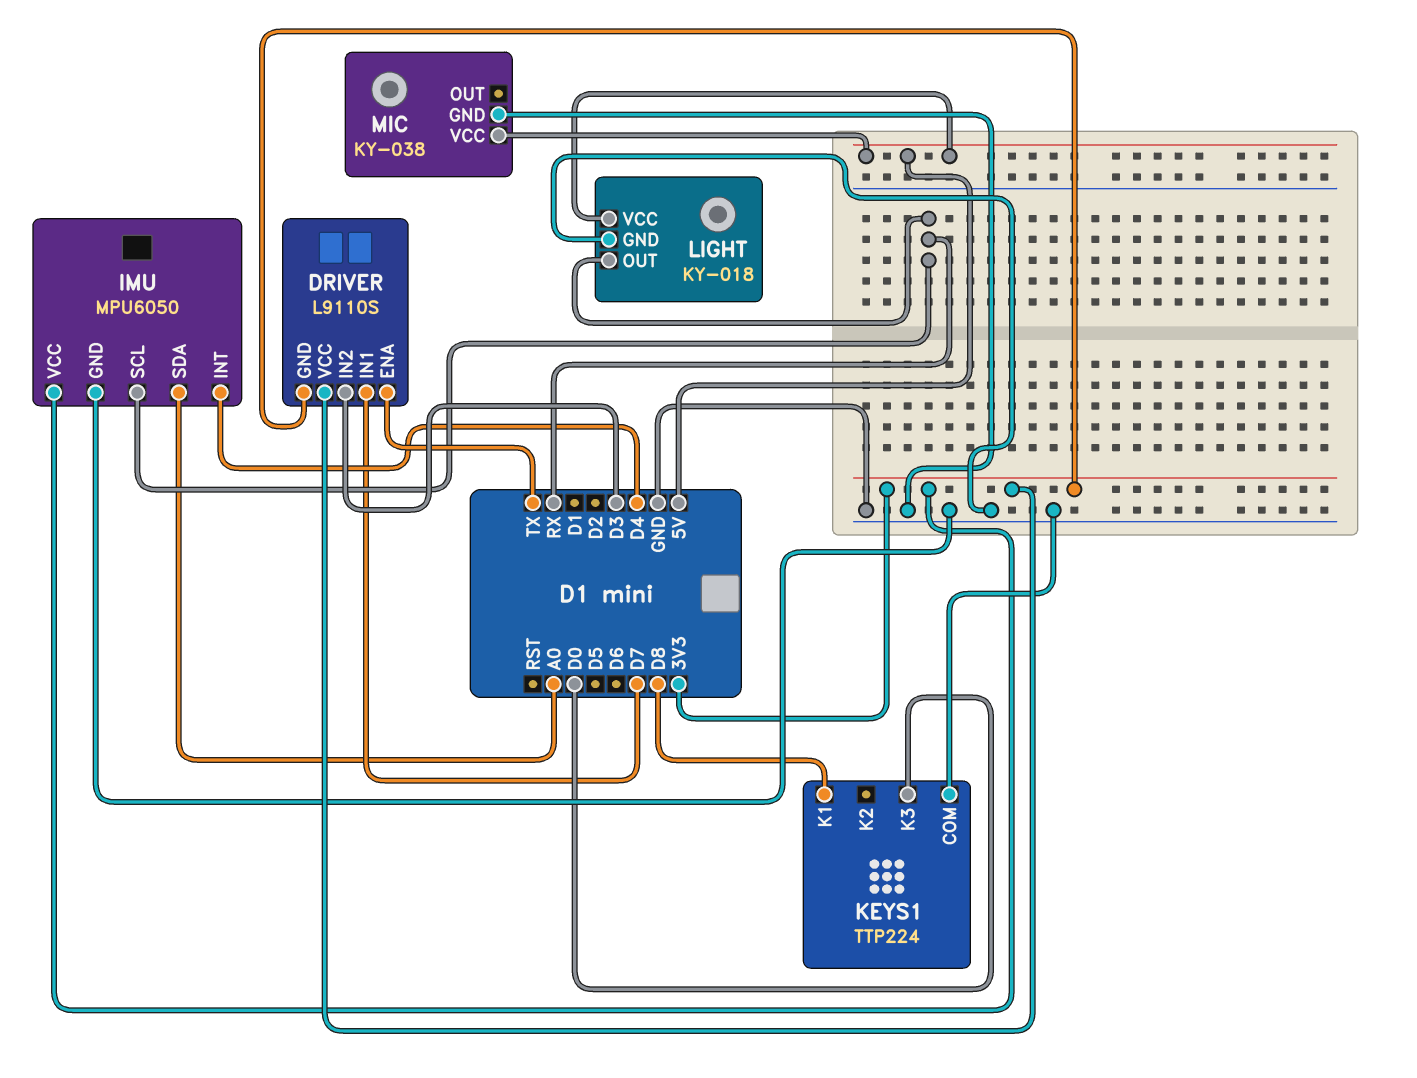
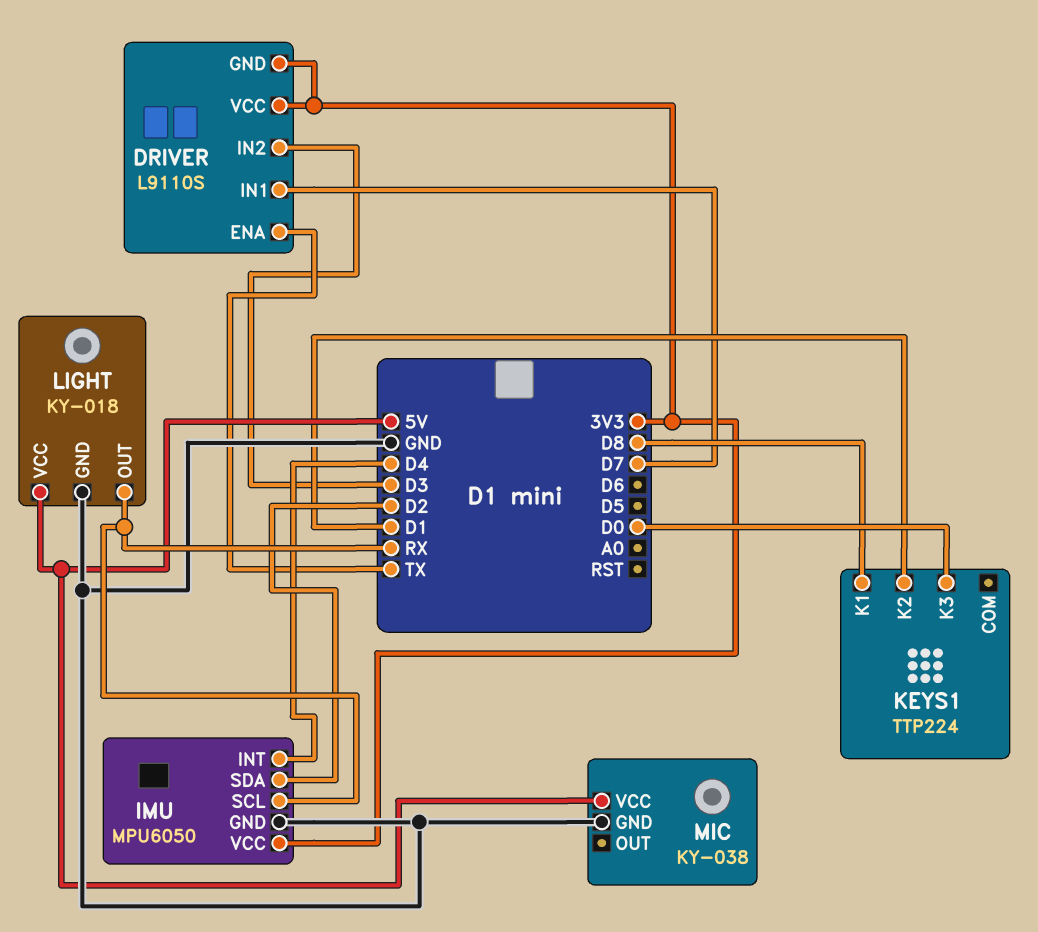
IMU pin SDA: A0 -> D2
KEYS1 pin COM: GND -> none
KEYS1 pin K2: none -> D1

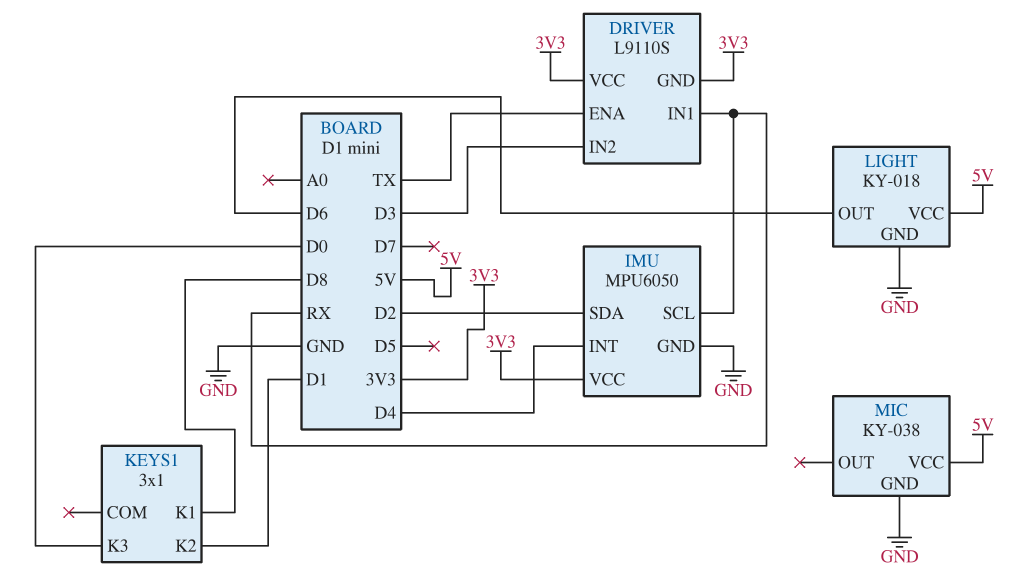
DRIVER pin IN1: D7 -> RX
KEYS1: TTP224 -> 3x1
LIGHT pin OUT: RX -> D6

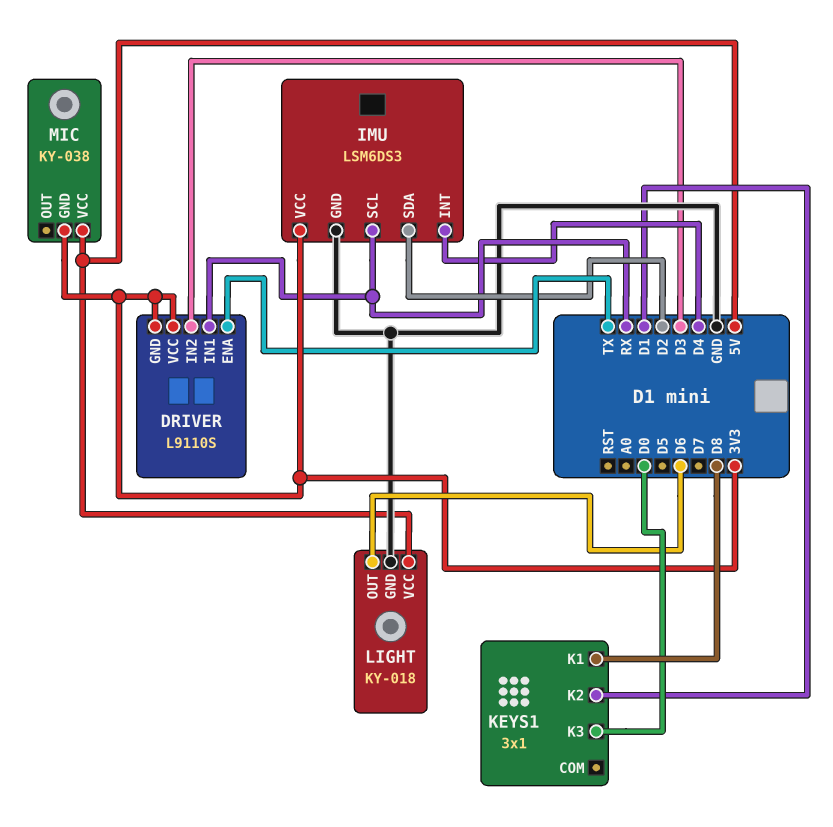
IMU: MPU6050 -> LSM6DS3
MIC pin GND: GND -> 3V3

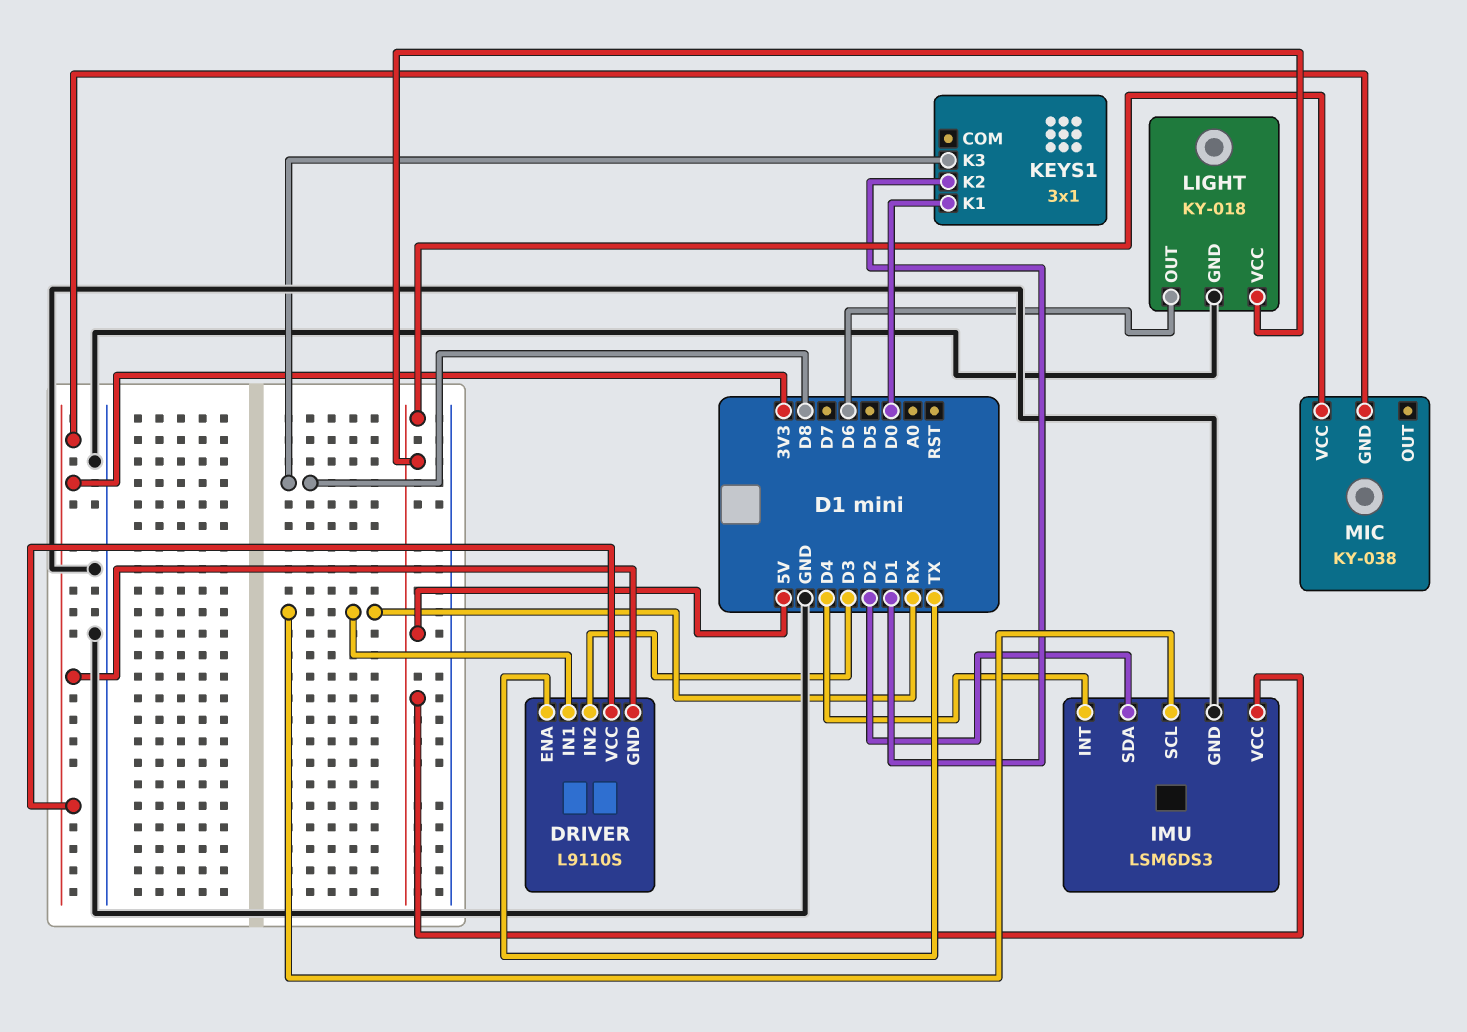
IMU pin VCC: 3V3 -> 5V
KEYS1 pin K1: D8 -> D0
KEYS1 pin K3: D0 -> D8

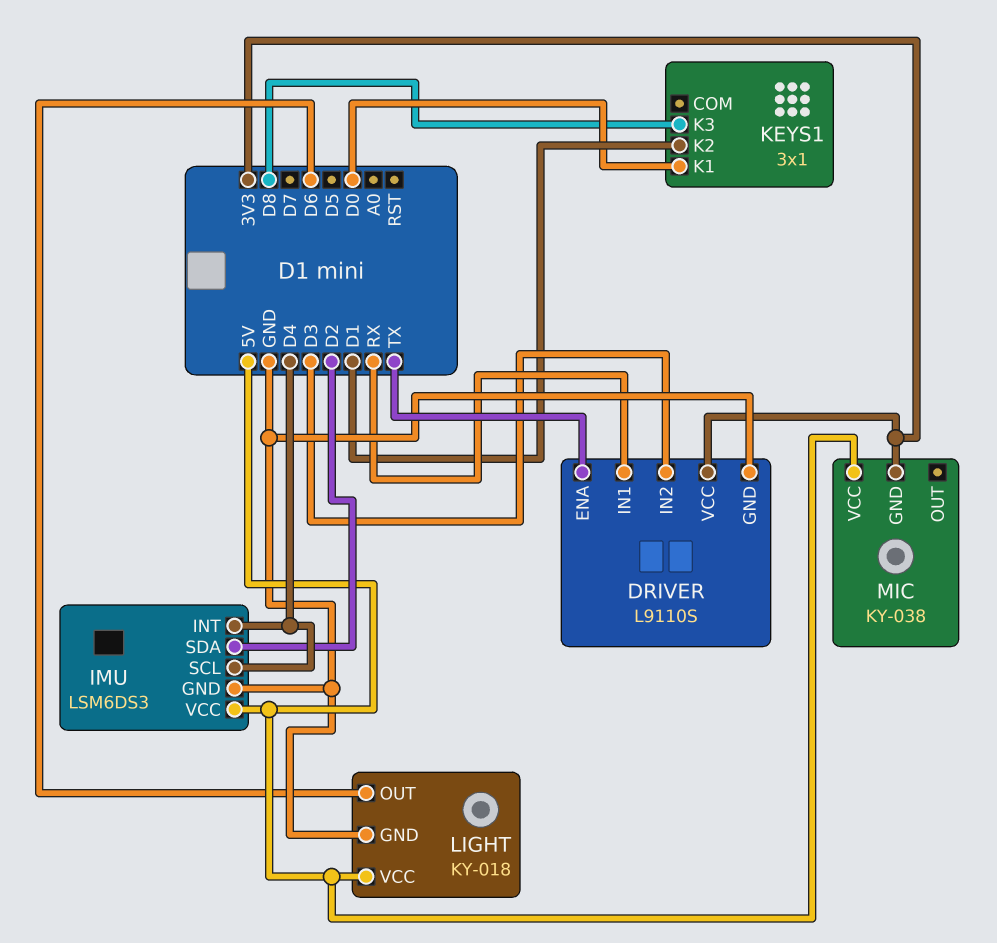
DRIVER pin GND: 3V3 -> GND
IMU pin SCL: RX -> D4

